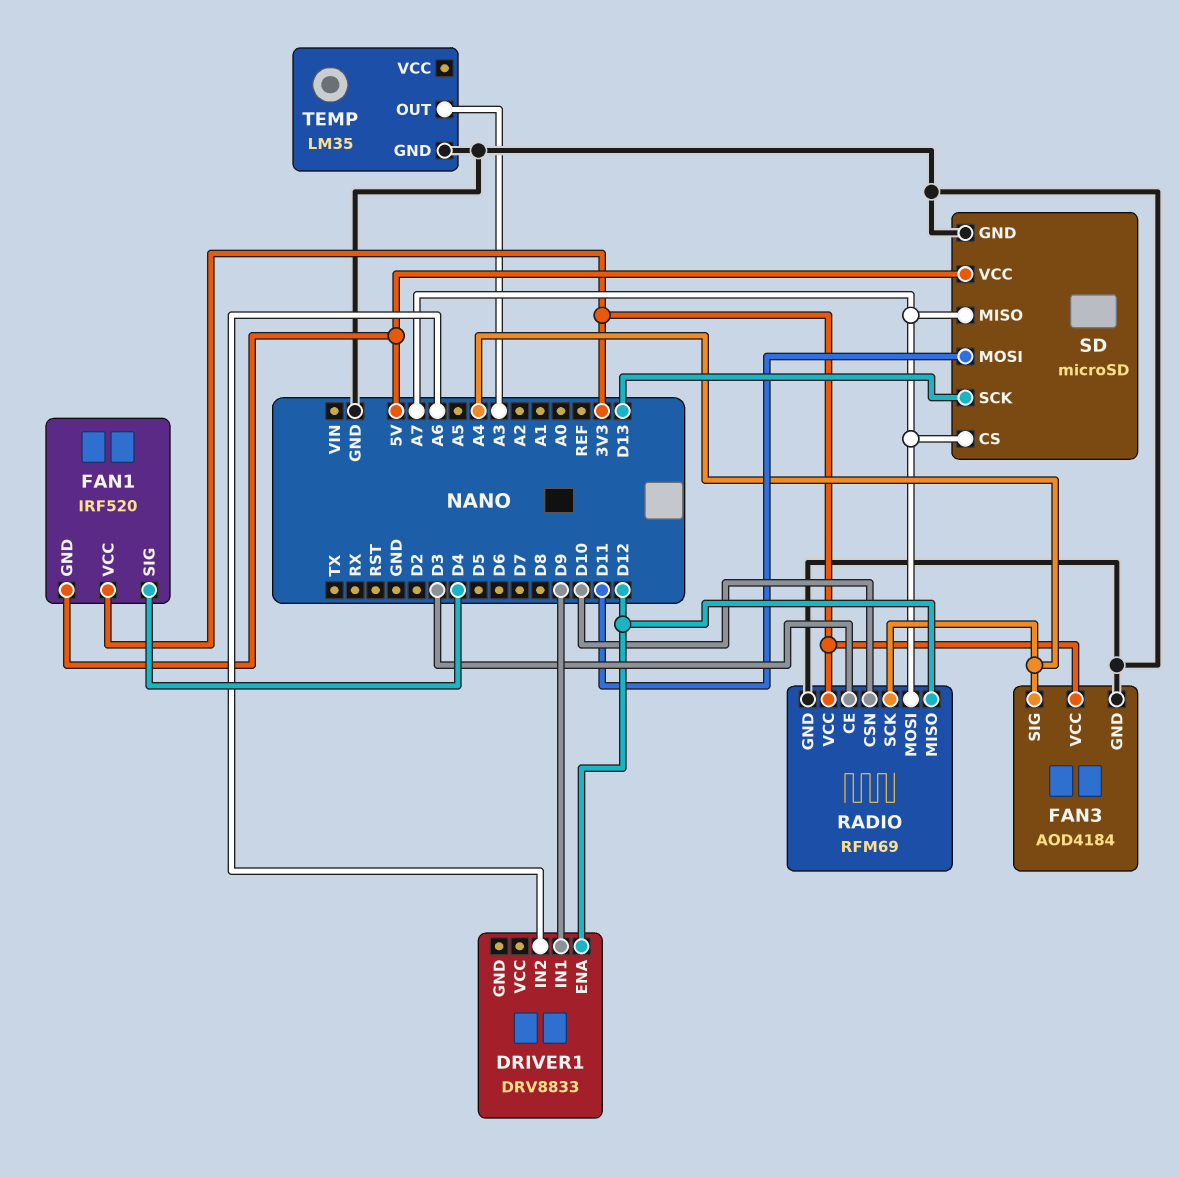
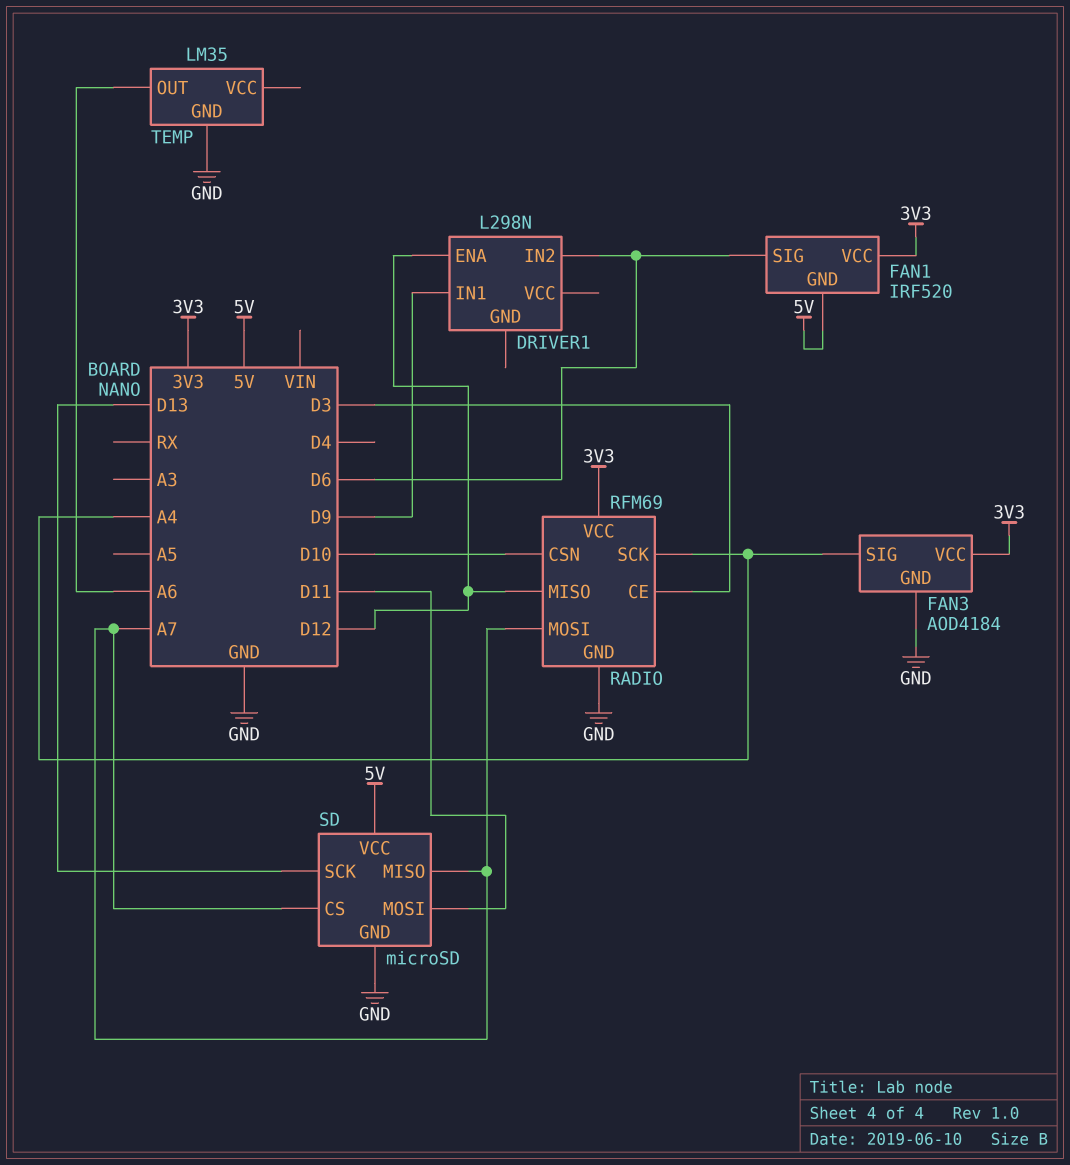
DRIVER1: DRV8833 -> L298N
DRIVER1 pin IN2: A6 -> D6
FAN1 pin SIG: D4 -> D6
TEMP pin OUT: A3 -> A6

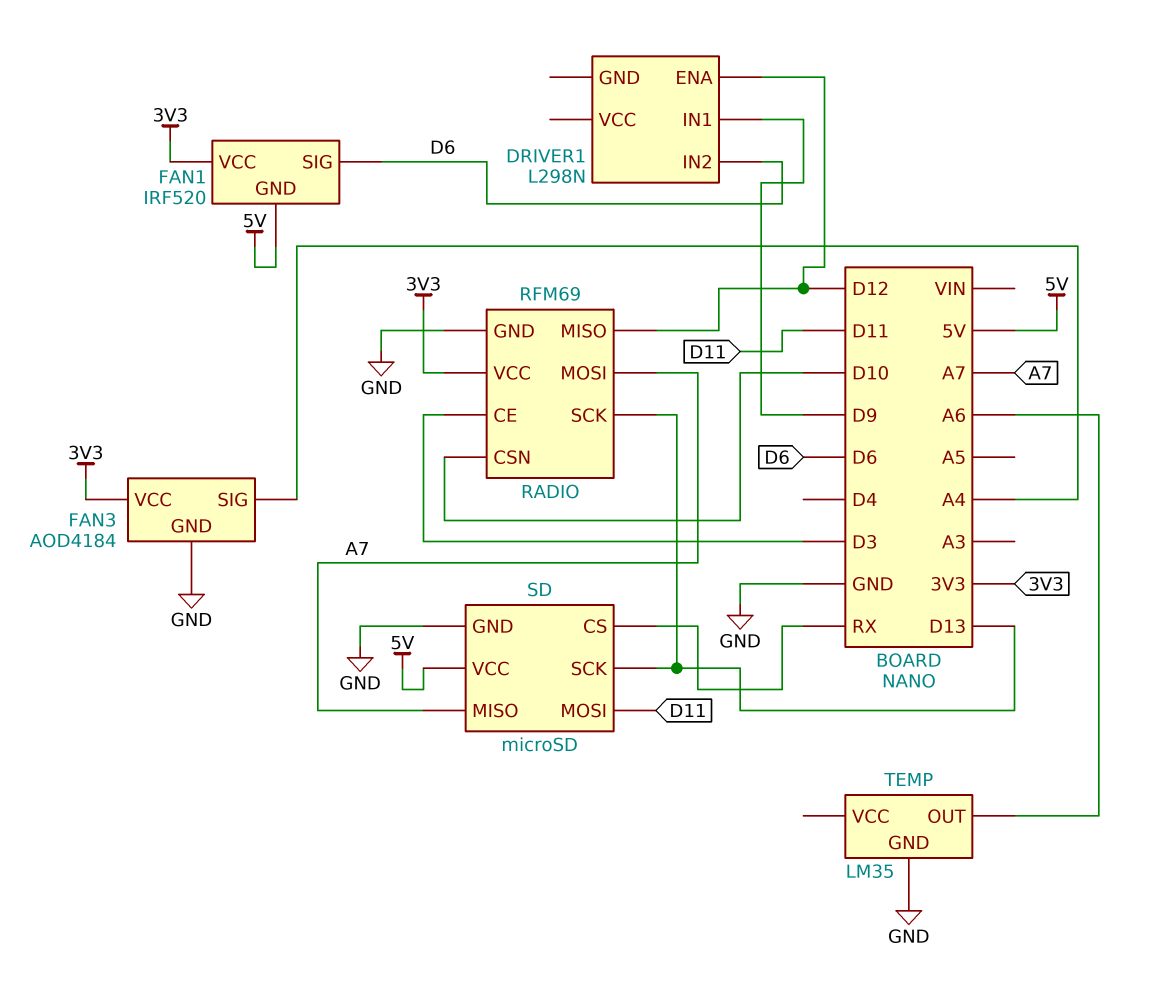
RADIO pin SCK: A4 -> D13
SD pin CS: A7 -> RX

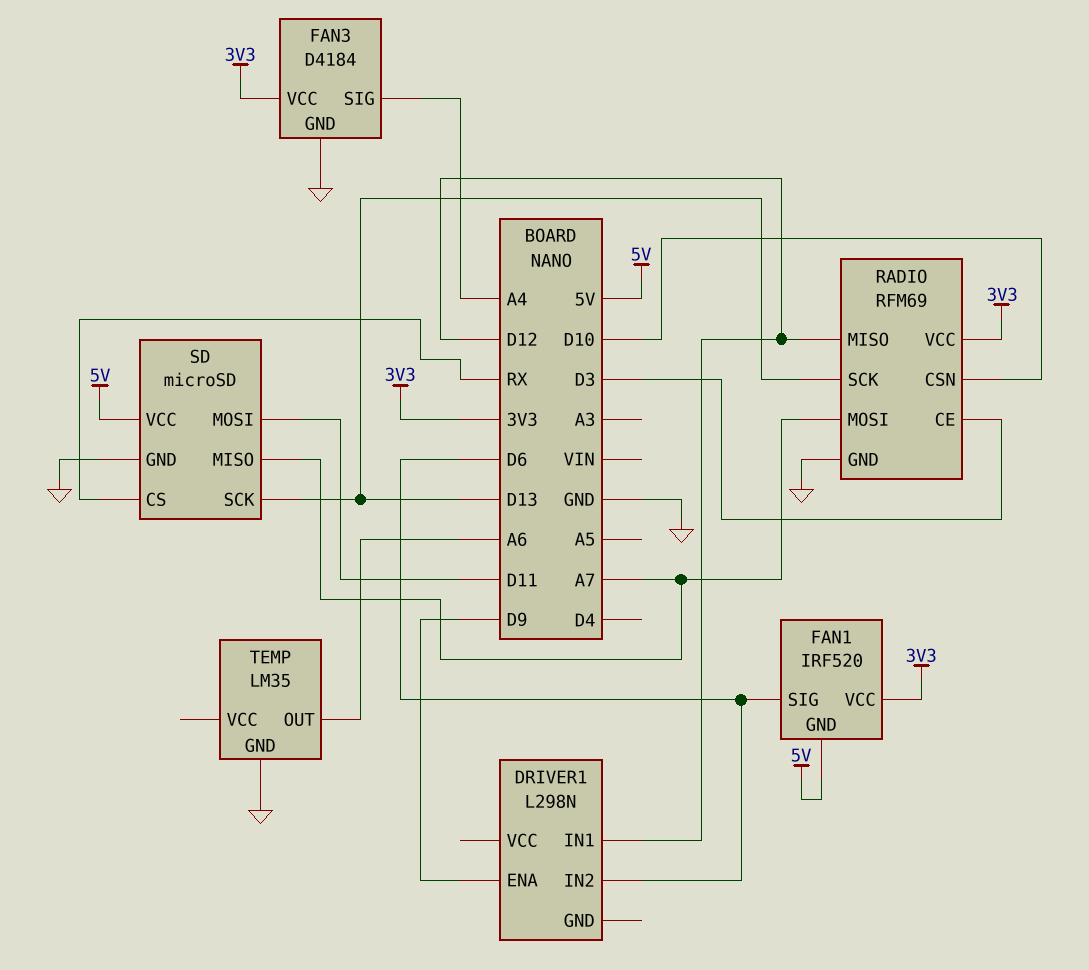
DRIVER1 pin ENA: D12 -> D9
DRIVER1 pin IN1: D9 -> D12
FAN3: AOD4184 -> D4184

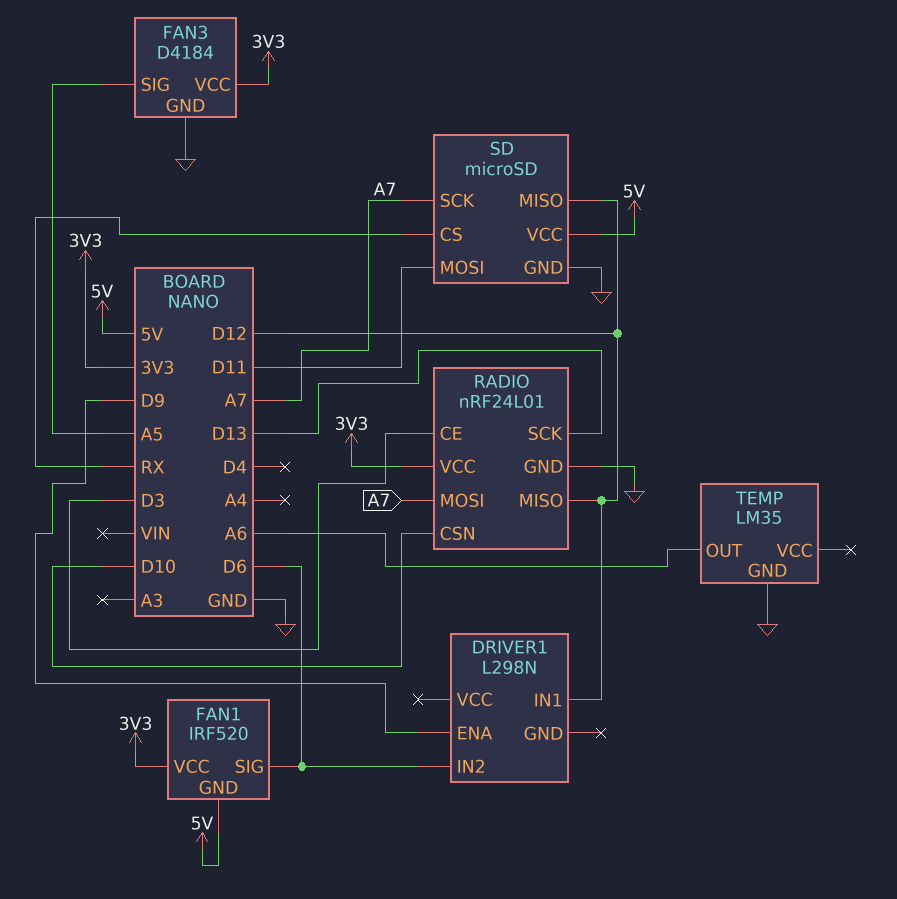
FAN3 pin SIG: A4 -> A5
RADIO: RFM69 -> nRF24L01
SD pin MISO: A7 -> D12
SD pin SCK: D13 -> A7

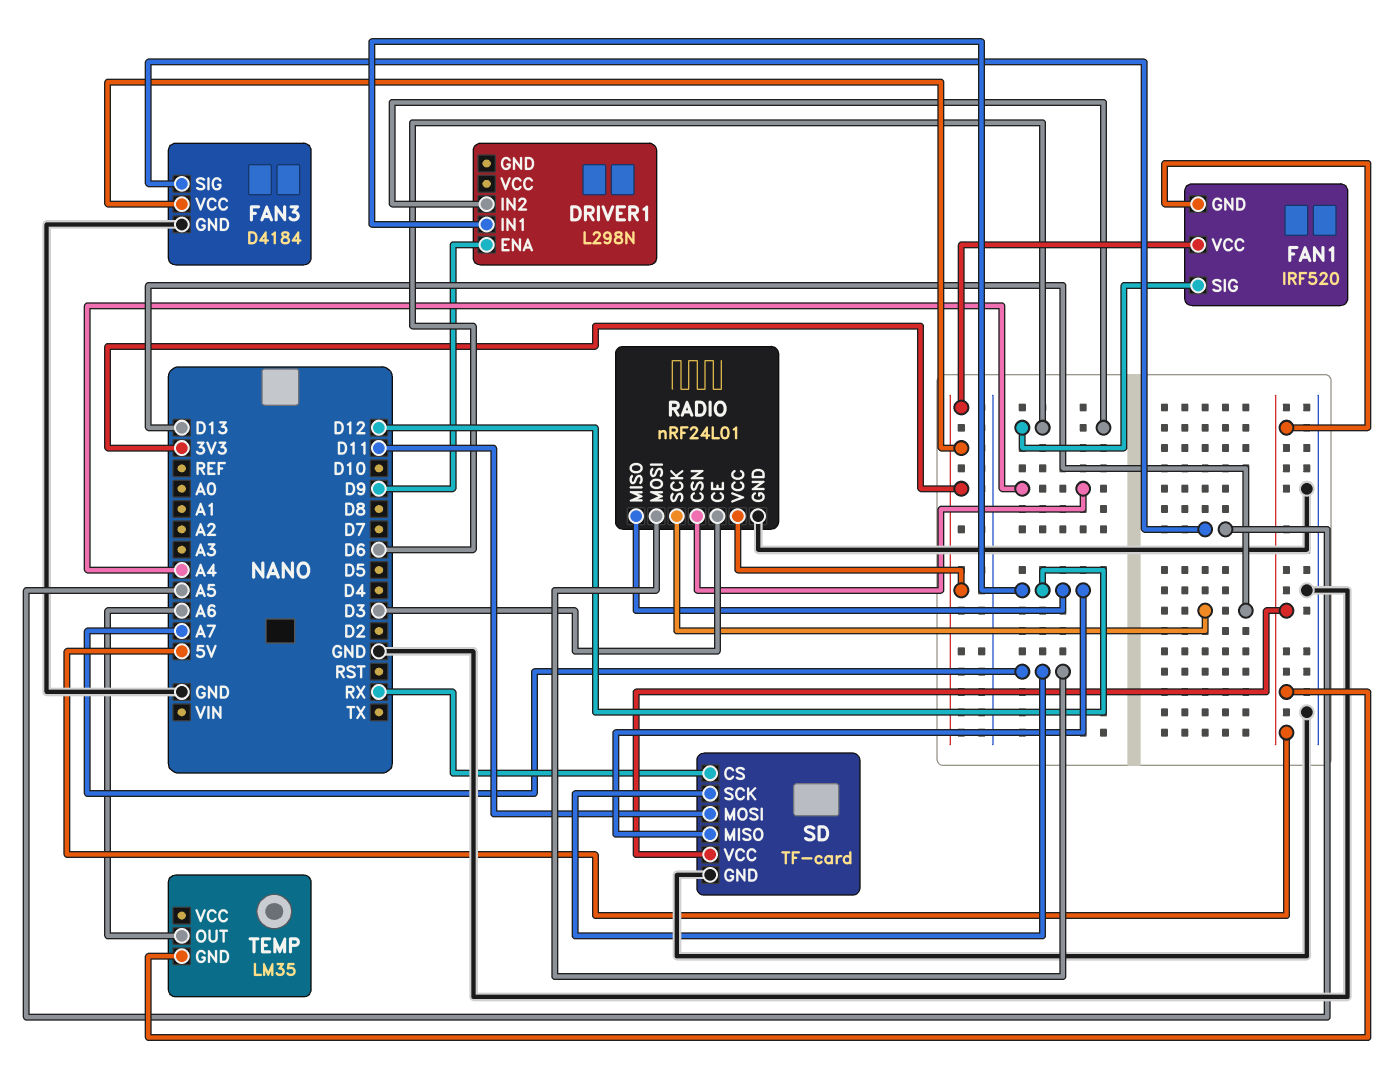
RADIO pin CSN: D10 -> A4
SD: microSD -> TF-card
TEMP pin GND: GND -> 5V

